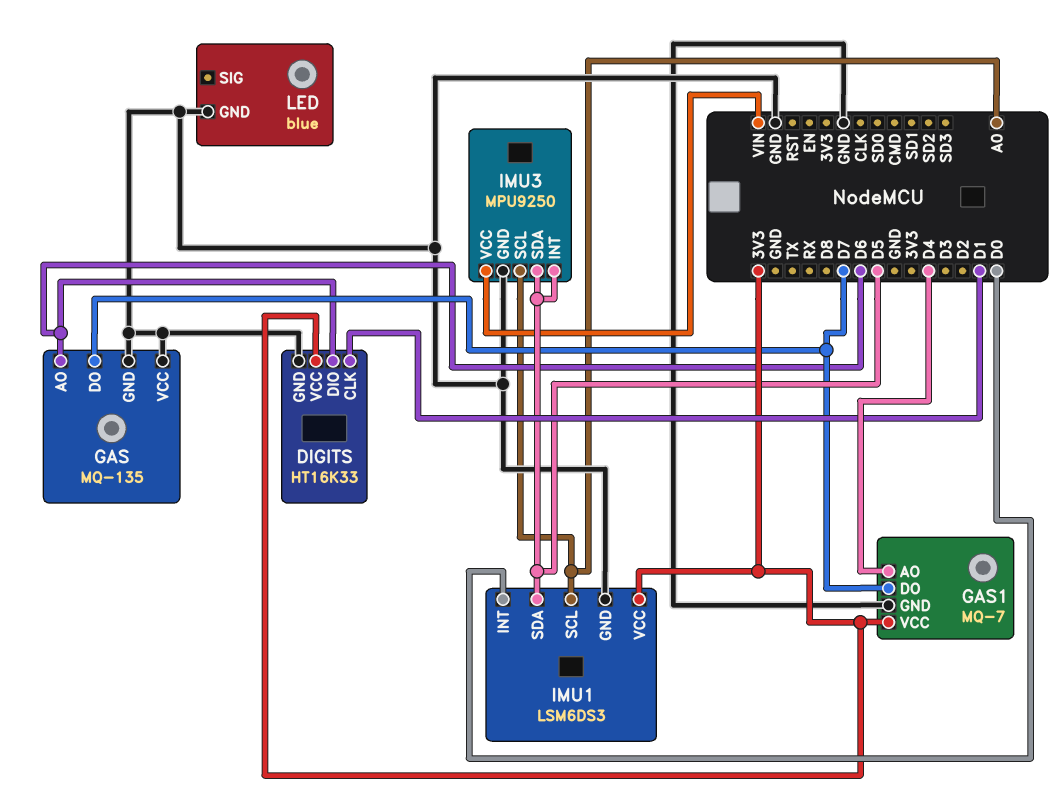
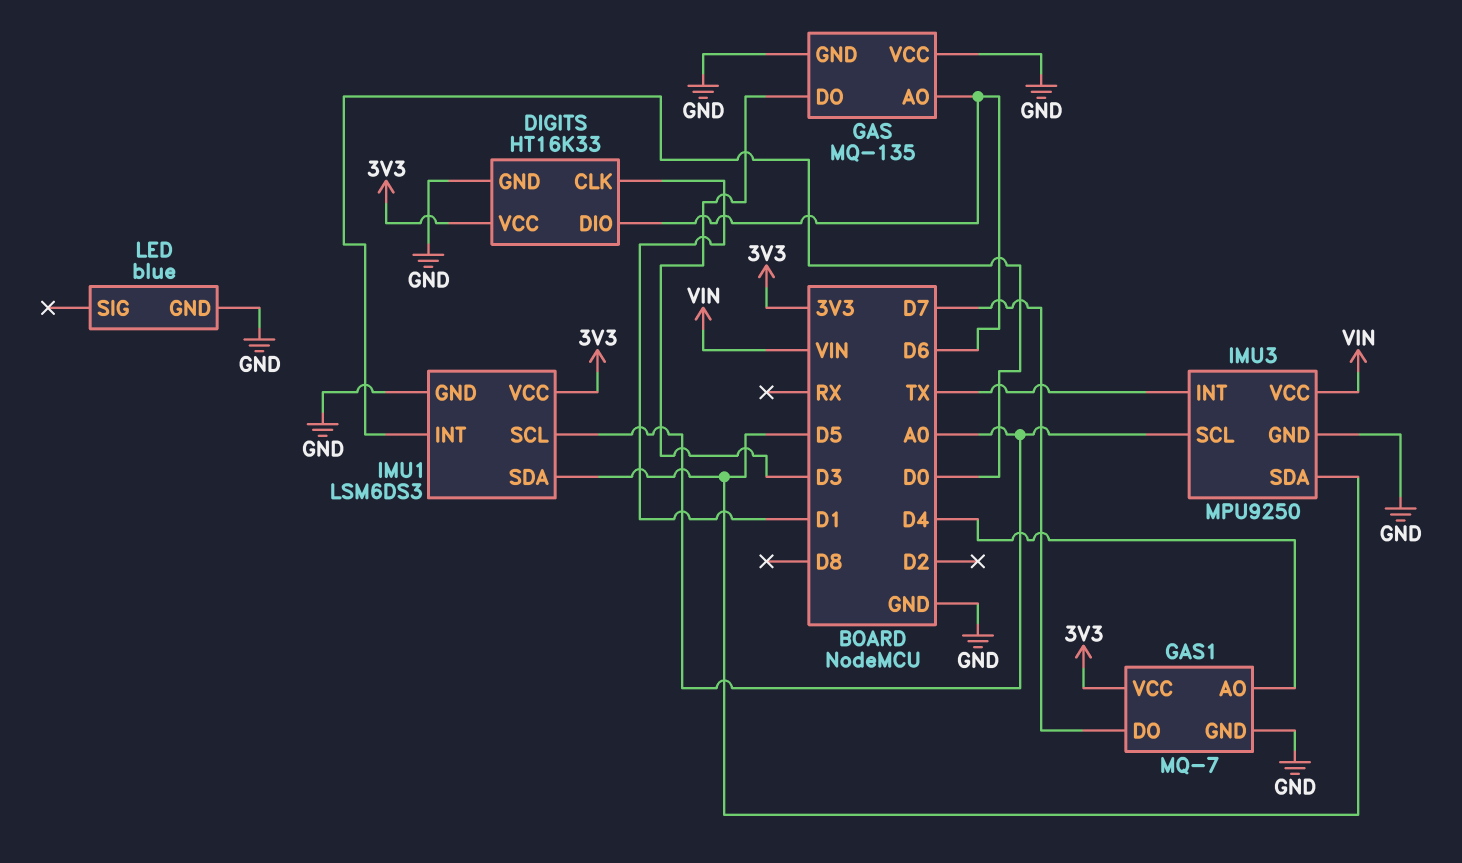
GAS pin DO: D7 -> D3
IMU3 pin INT: D5 -> TX

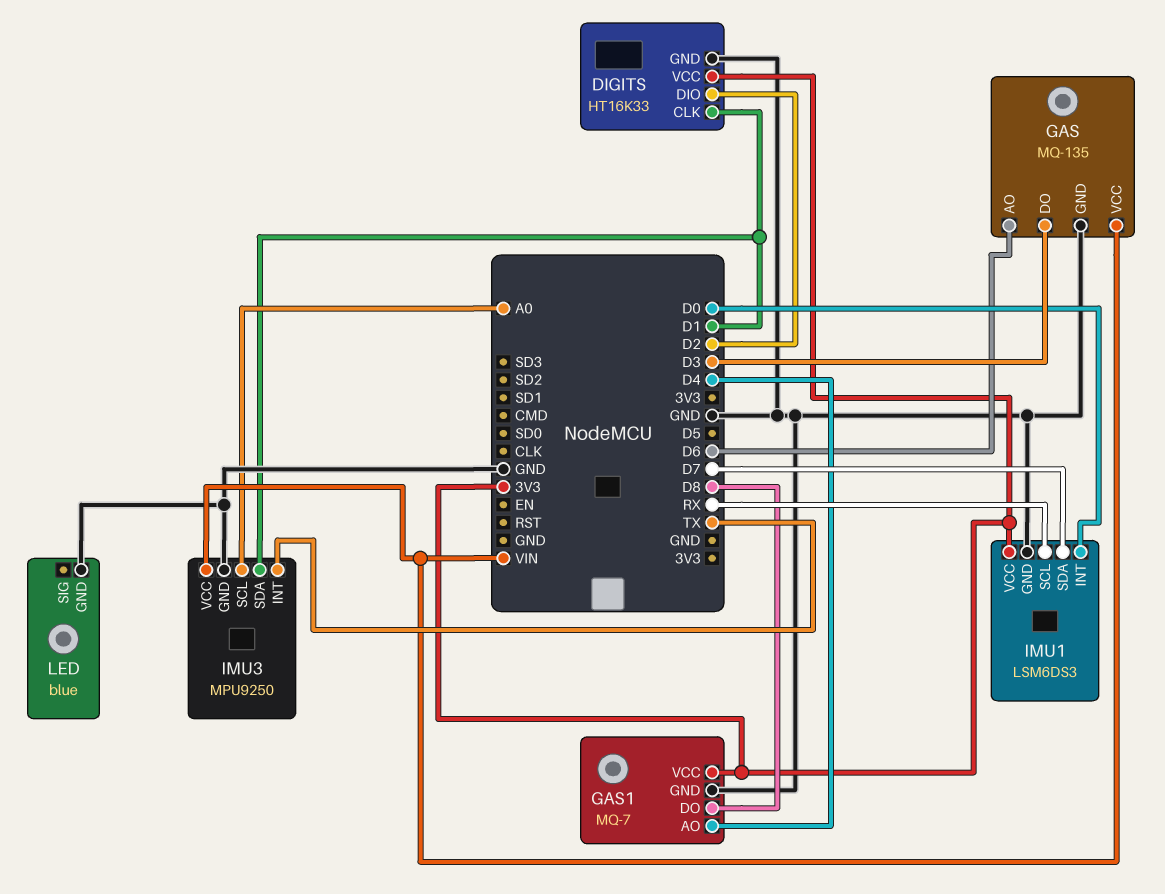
DIGITS pin DIO: D6 -> D2
GAS pin VCC: GND -> VIN
GAS1 pin DO: D7 -> D8
IMU1 pin SCL: A0 -> RX
IMU1 pin SDA: D5 -> D7
IMU3 pin SDA: D5 -> D1

